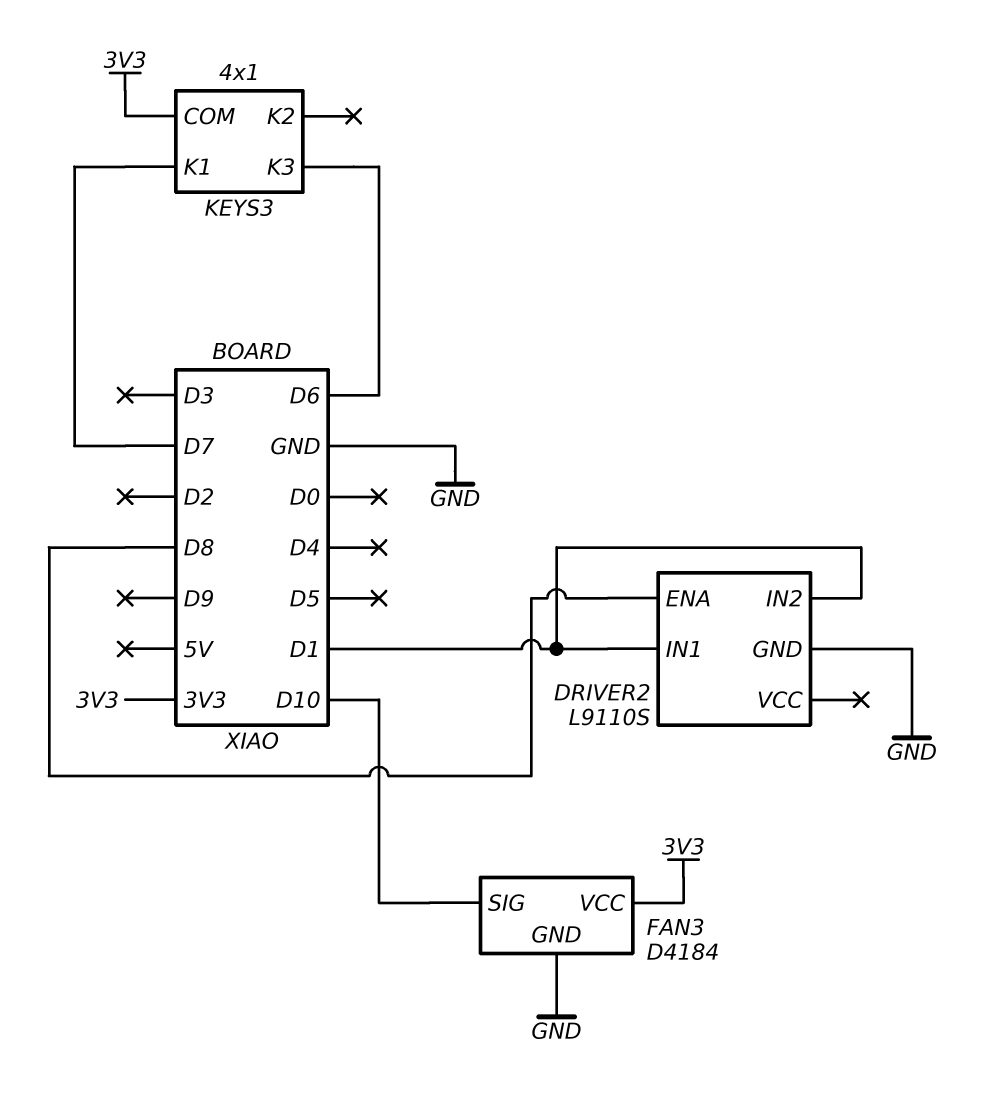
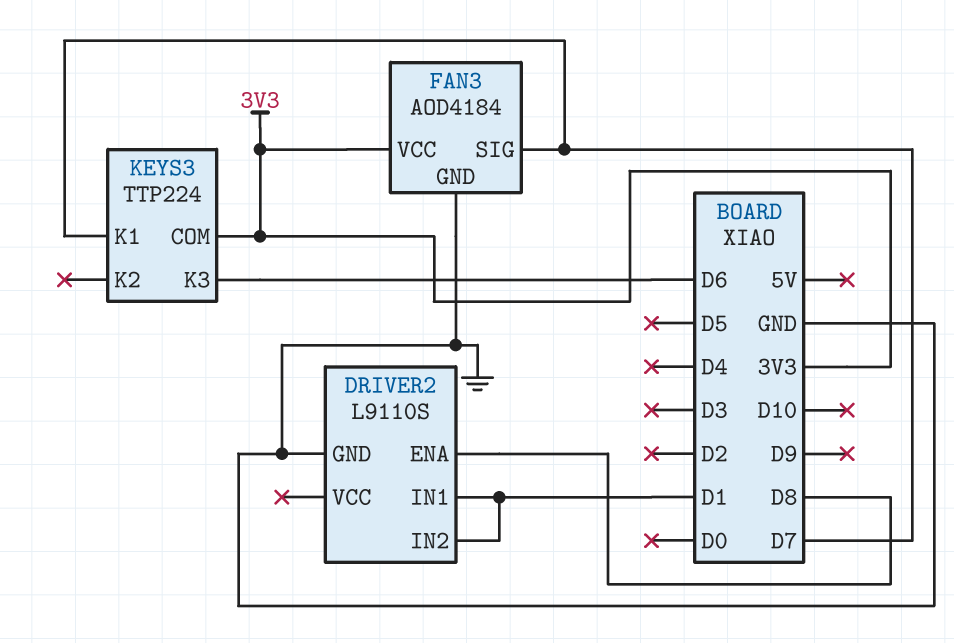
FAN3: D4184 -> AOD4184
FAN3 pin SIG: D10 -> D7
KEYS3: 4x1 -> TTP224

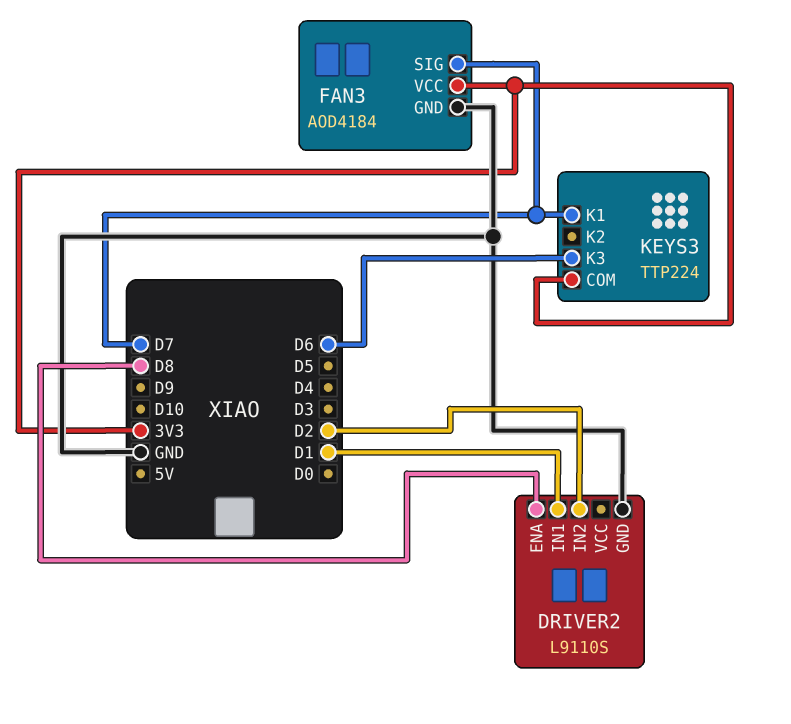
DRIVER2 pin IN2: D1 -> D2

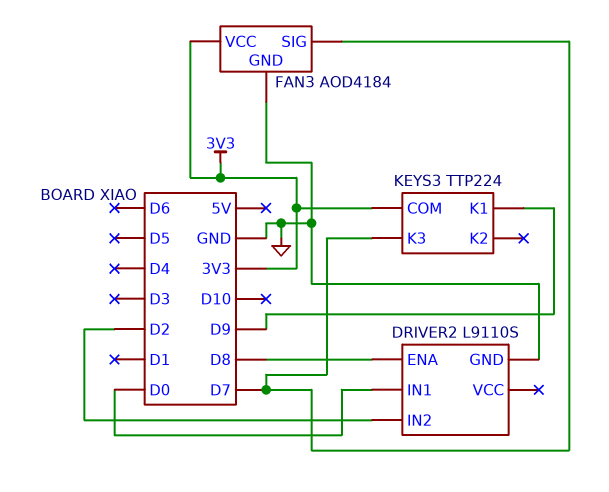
DRIVER2 pin IN1: D1 -> D0
KEYS3 pin K1: D7 -> D9
KEYS3 pin K3: D6 -> D7

